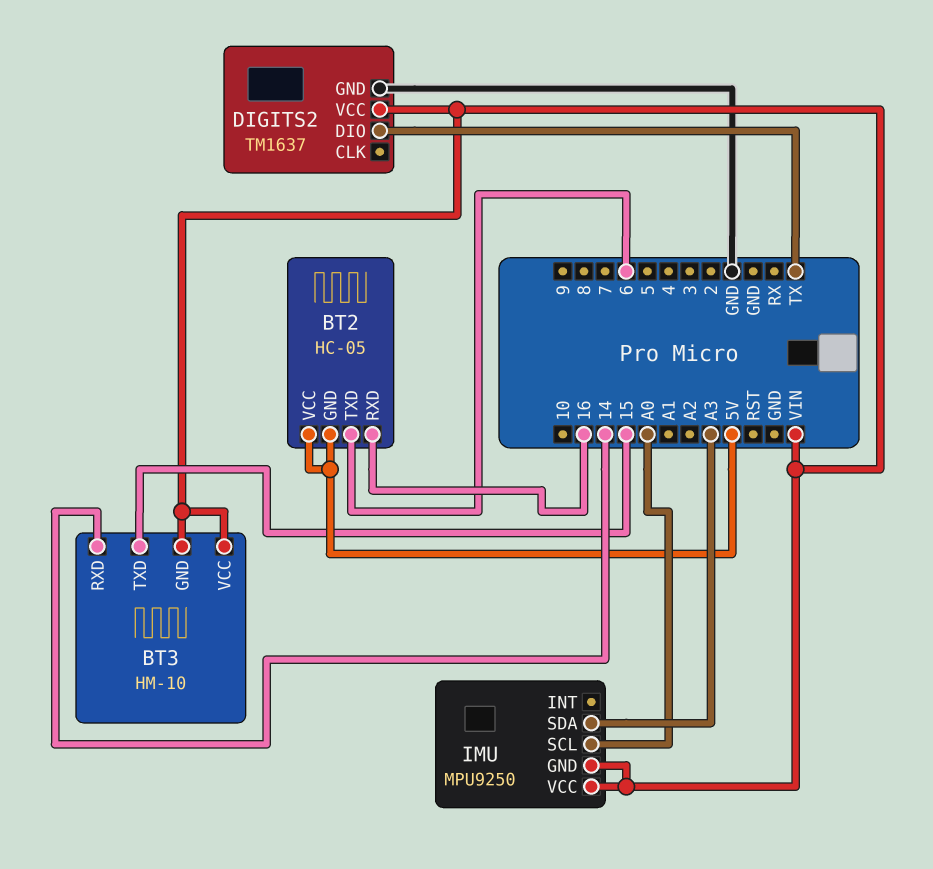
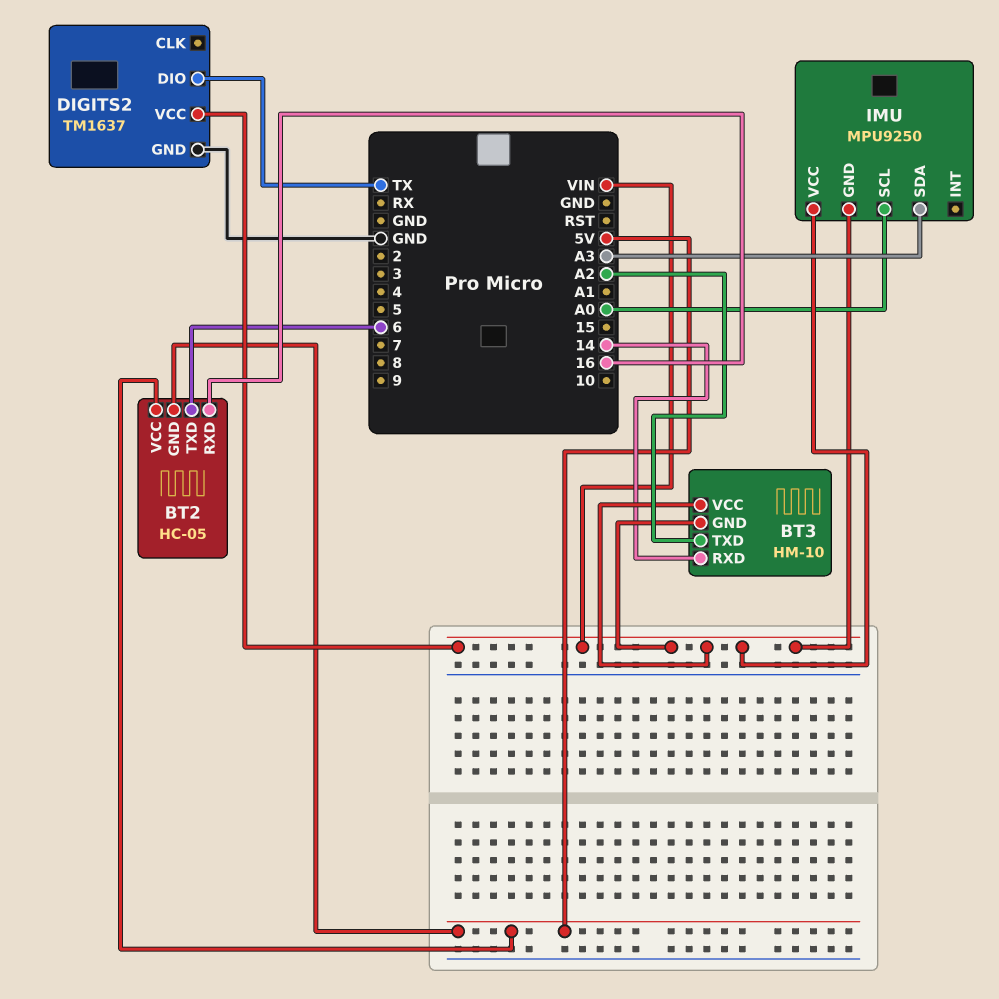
BT3 pin TXD: 15 -> A2

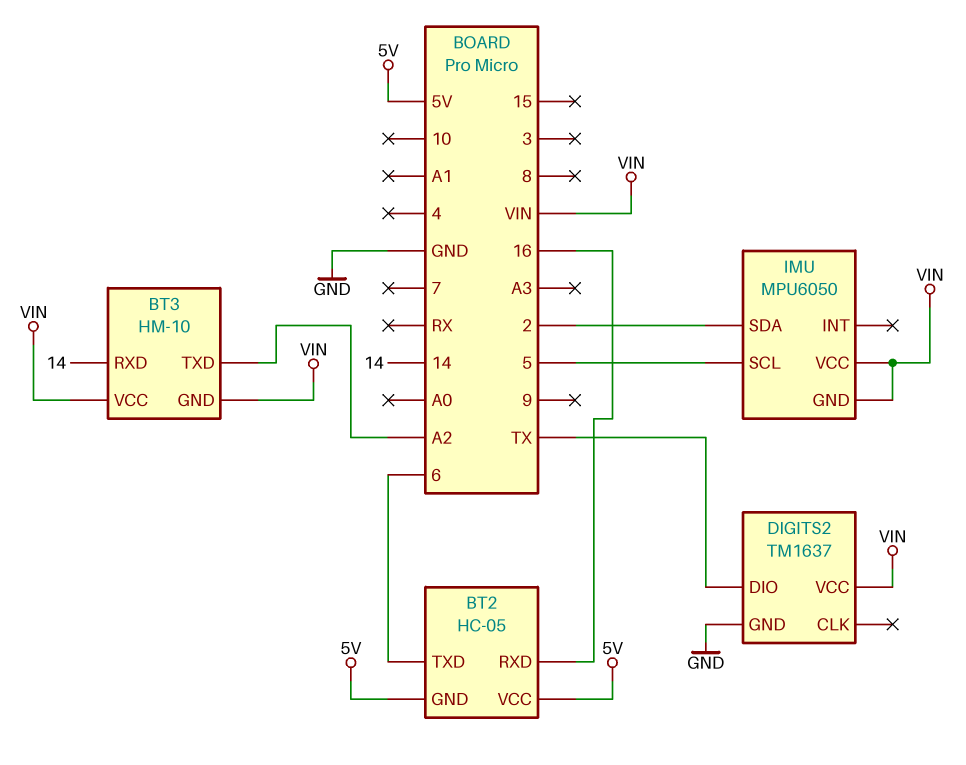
IMU: MPU9250 -> MPU6050
IMU pin SCL: A0 -> 5
IMU pin SDA: A3 -> 2

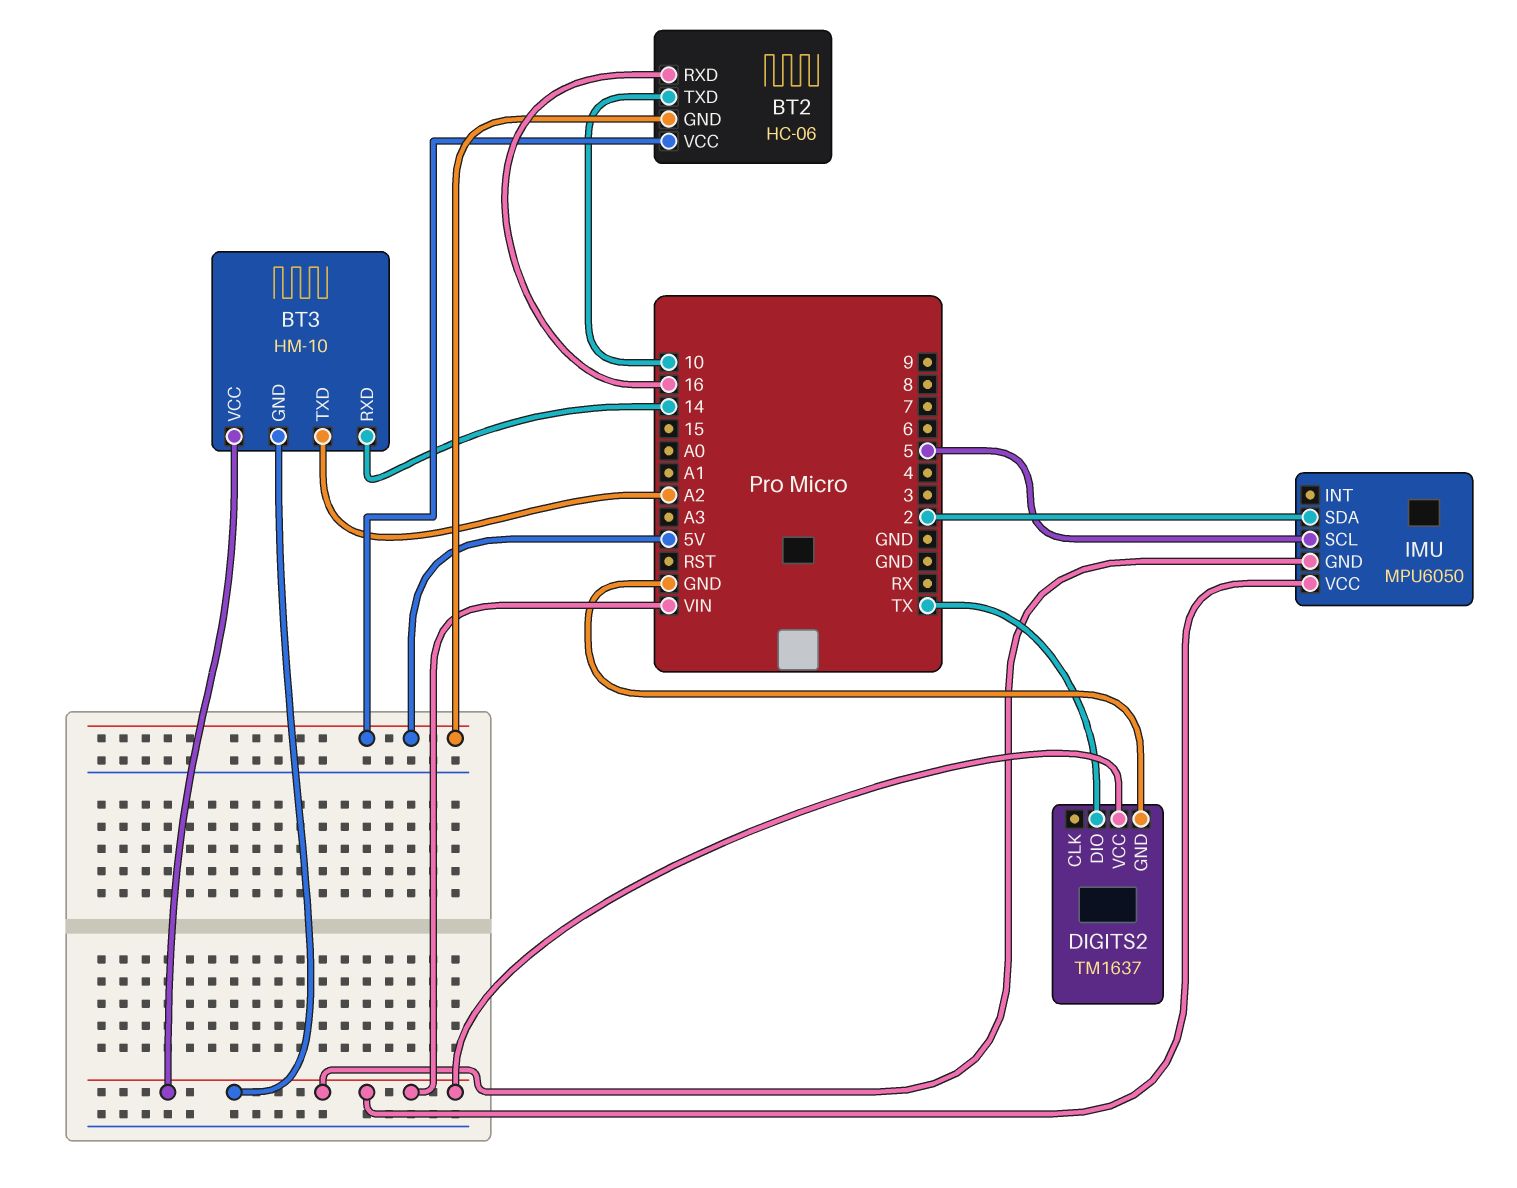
BT2: HC-05 -> HC-06
BT2 pin TXD: 6 -> 10

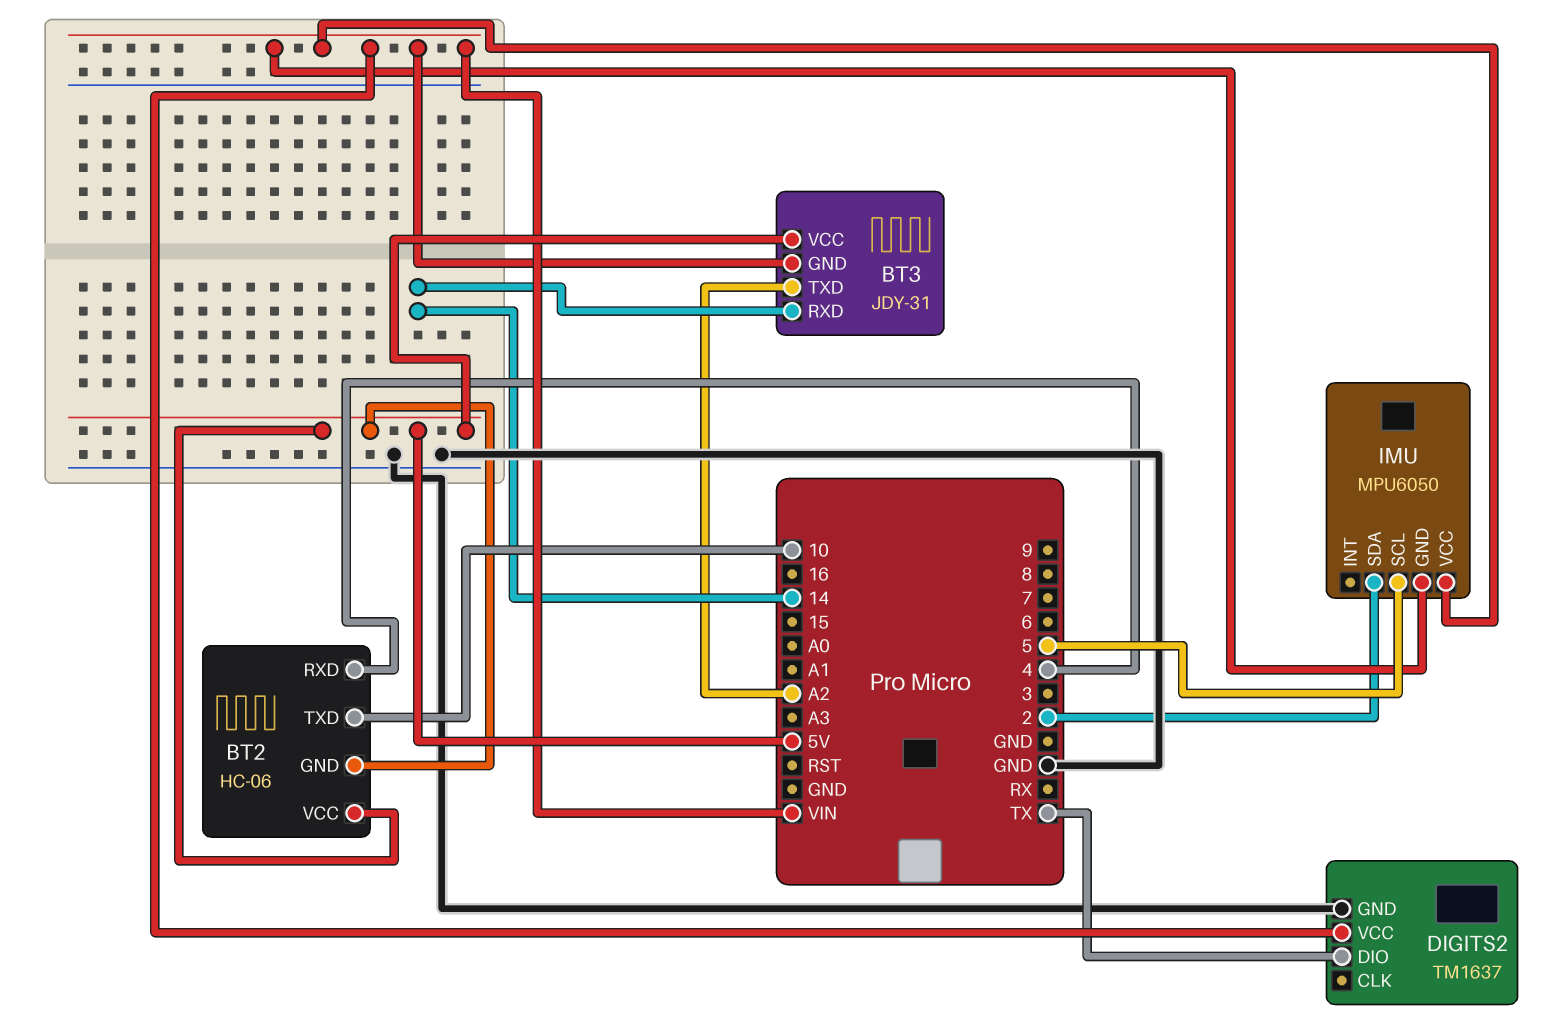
BT2 pin RXD: 16 -> 4
BT3: HM-10 -> JDY-31
BT3 pin VCC: VIN -> 5V

